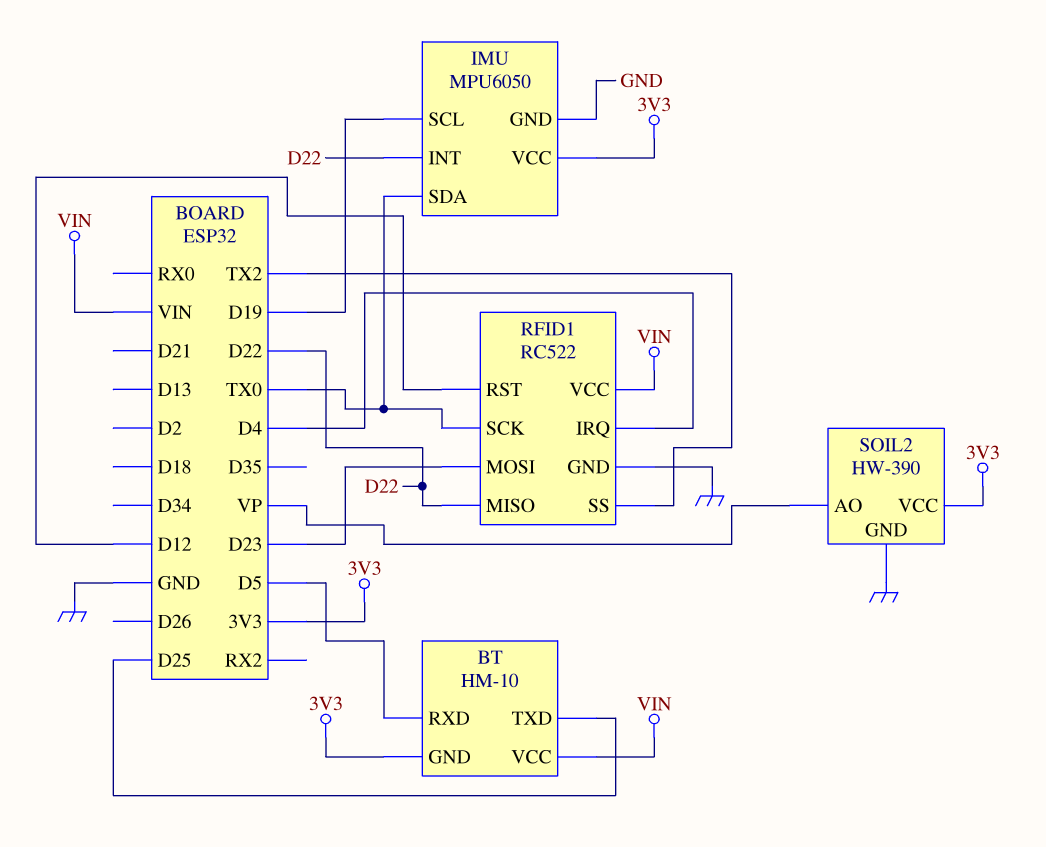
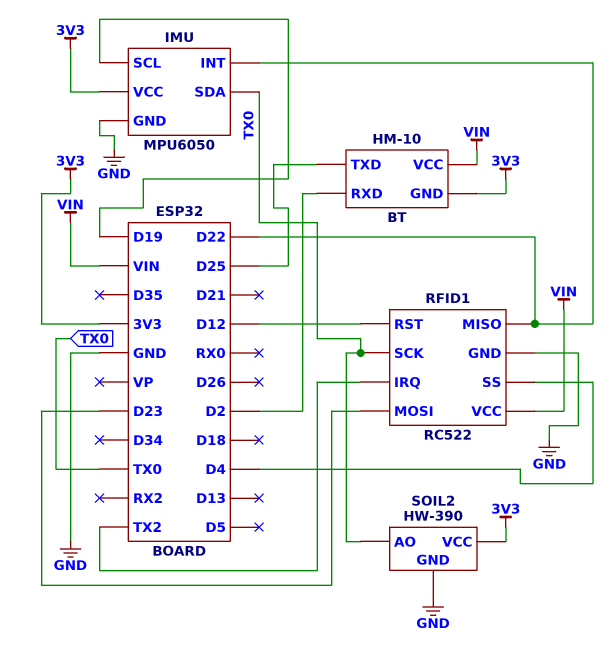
BT pin RXD: D5 -> D2
RFID1 pin IRQ: D4 -> TX2
RFID1 pin SS: TX2 -> D4
SOIL2 pin AO: VP -> TX0

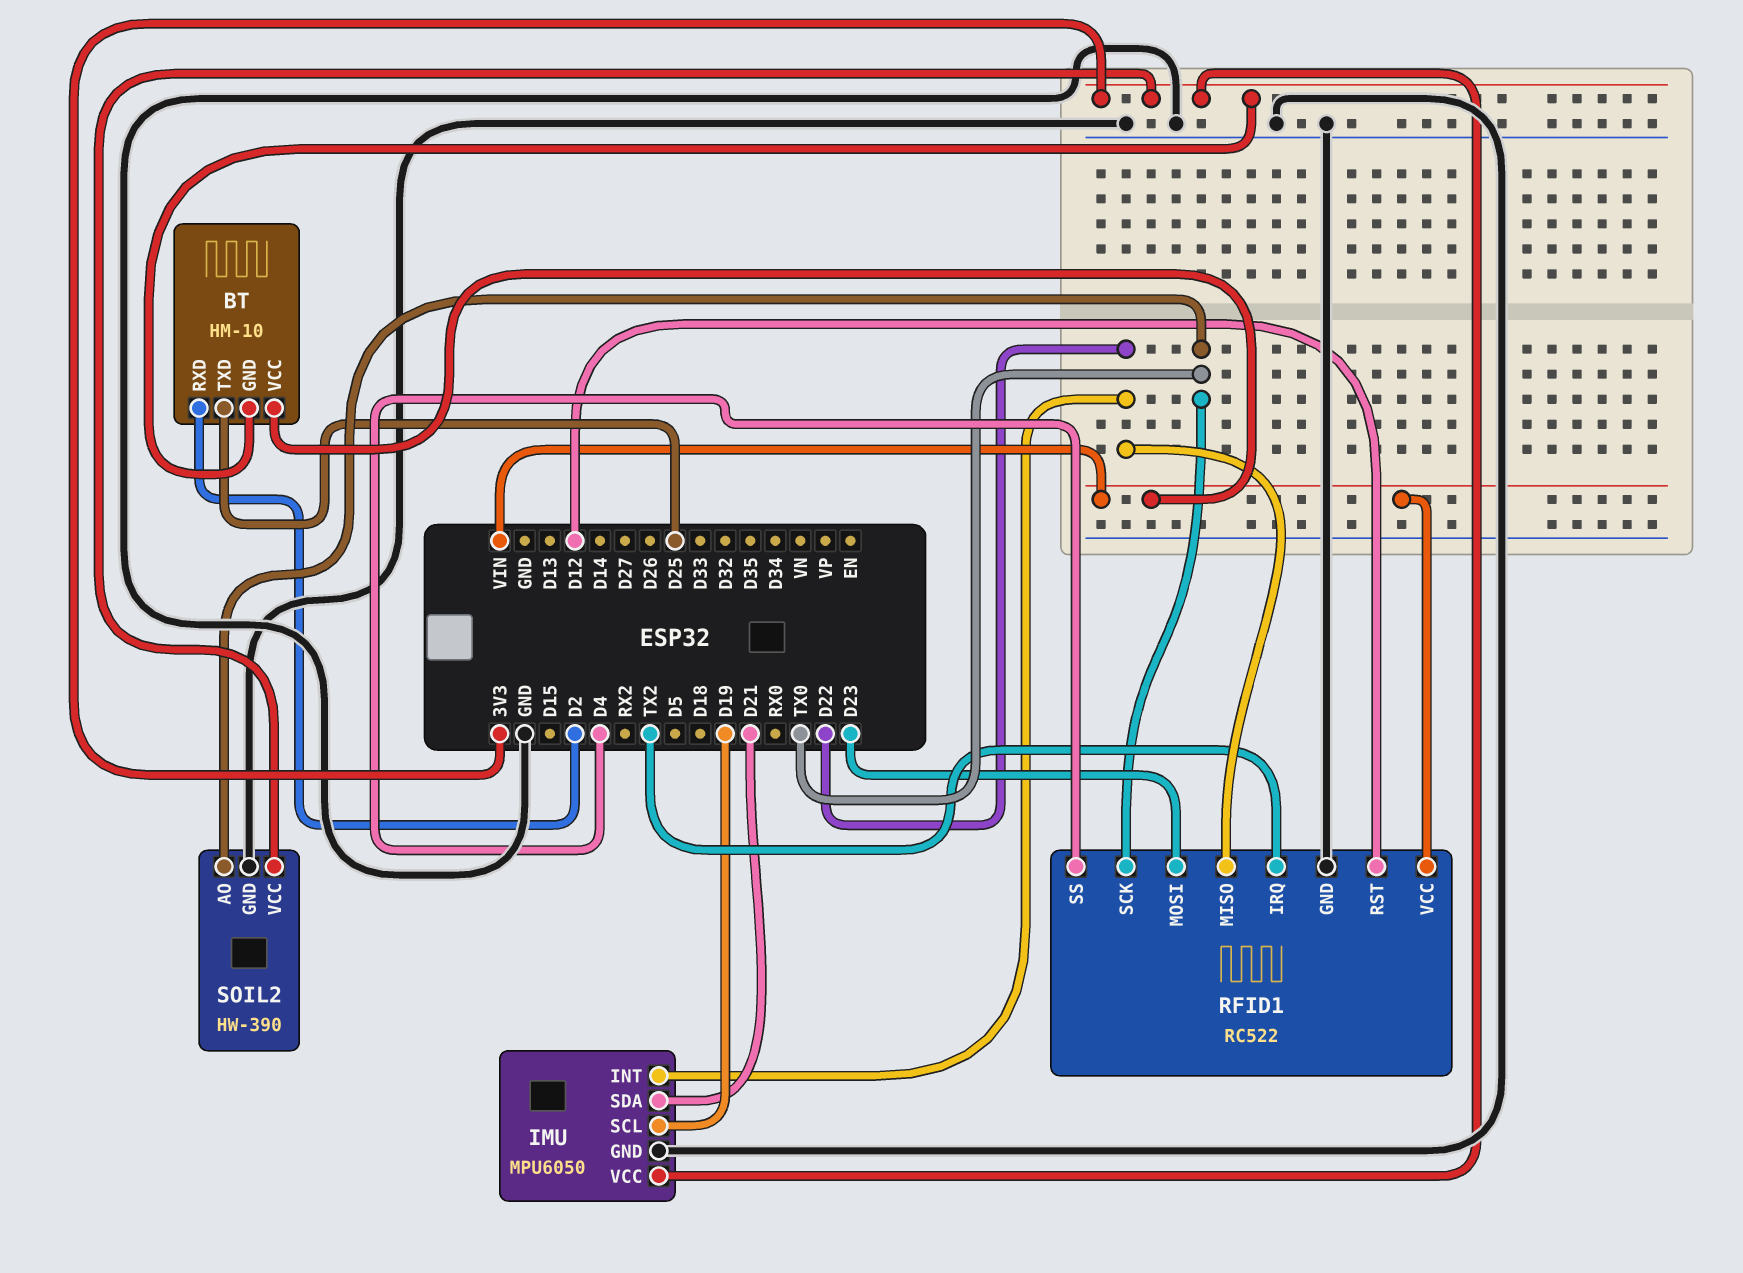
IMU pin SDA: TX0 -> D21

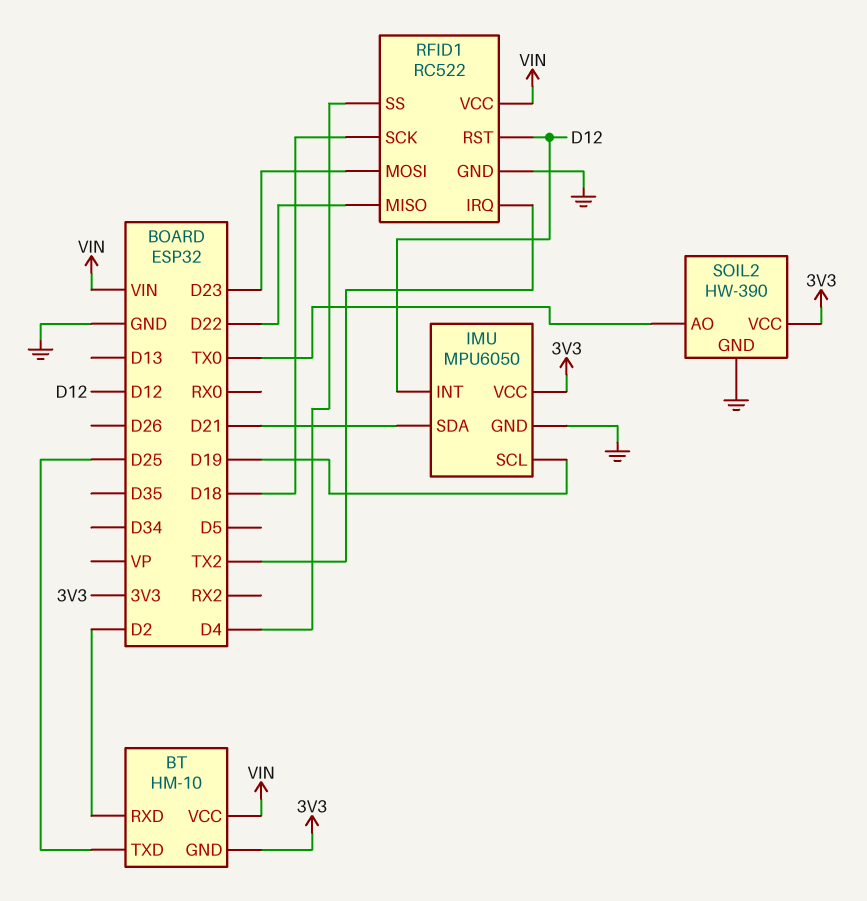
IMU pin INT: D22 -> D12
RFID1 pin SCK: TX0 -> D18

